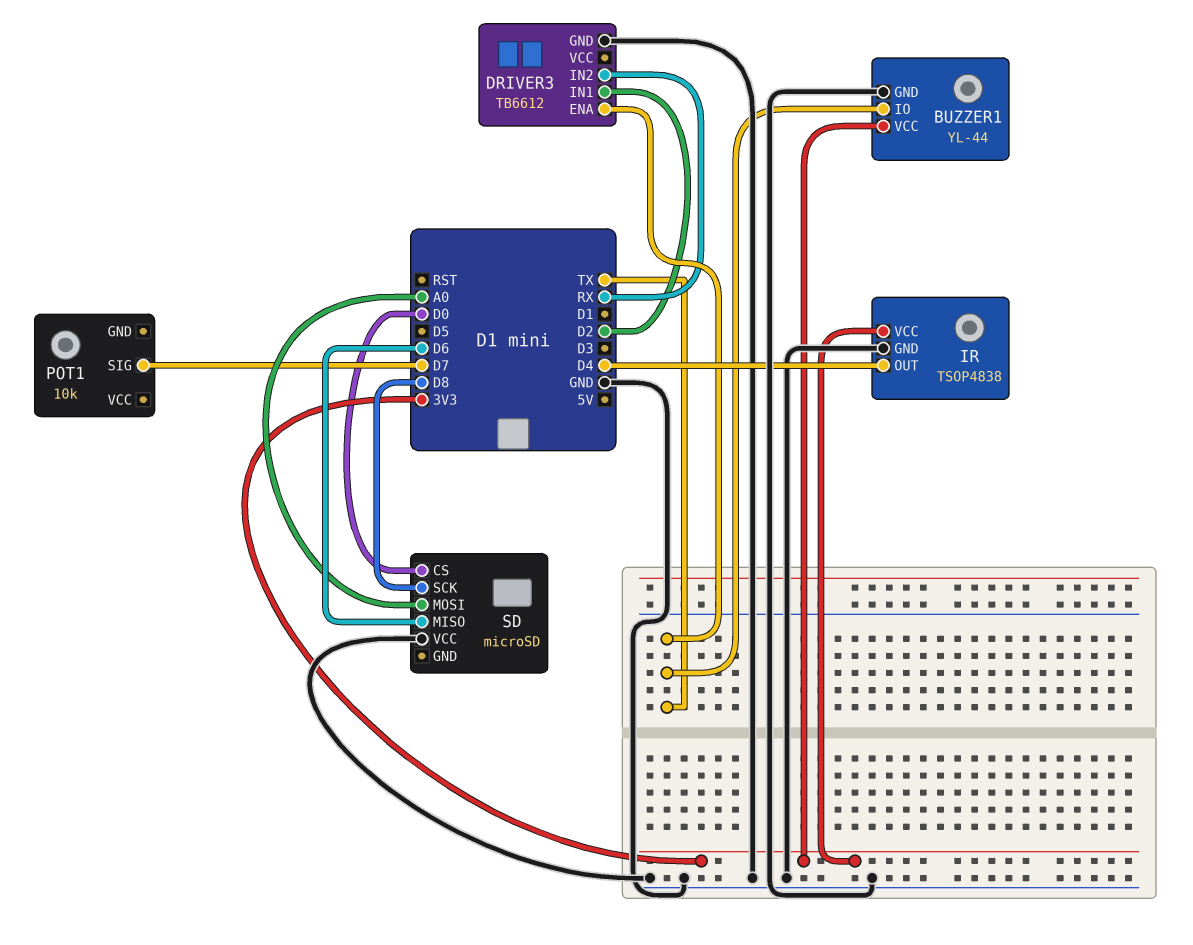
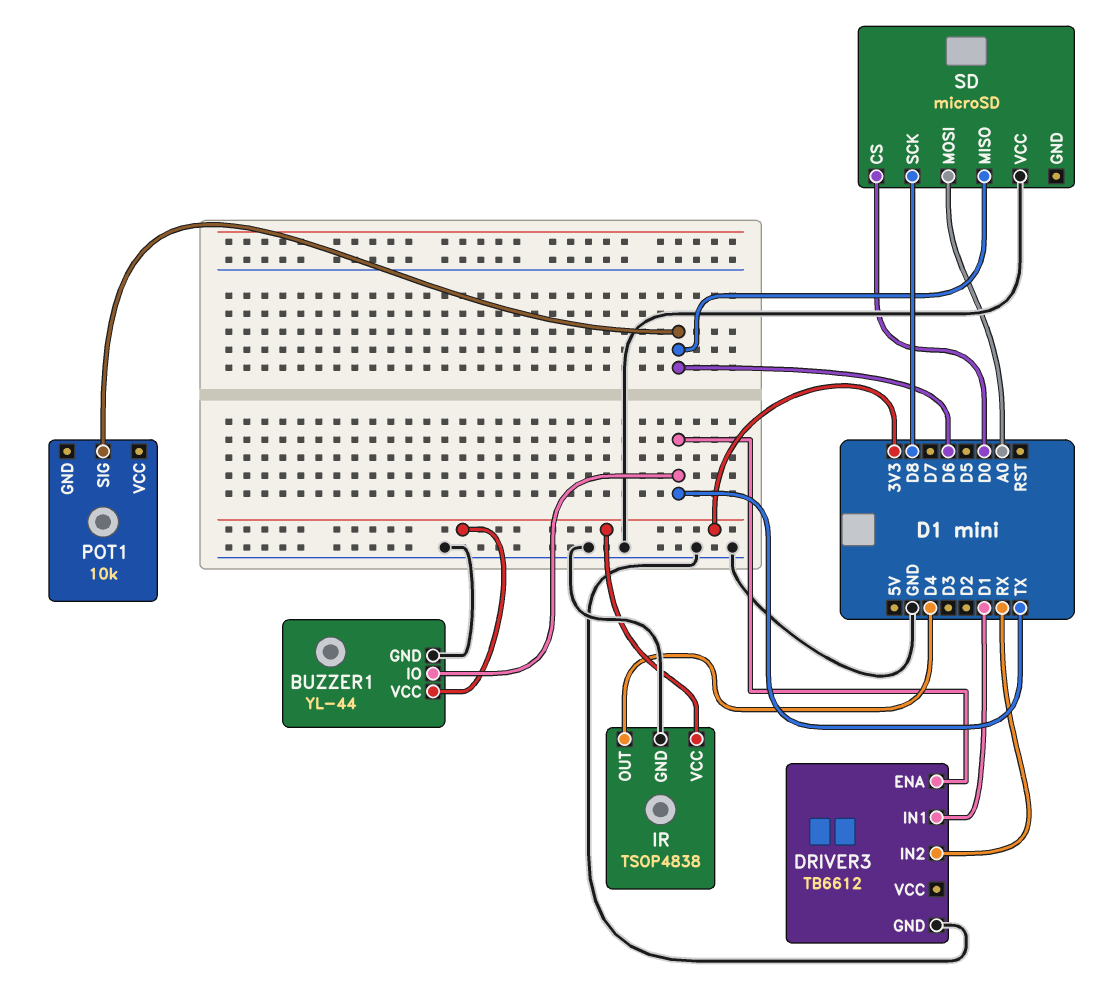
DRIVER3 pin IN1: D2 -> D1
POT1 pin SIG: D7 -> D6

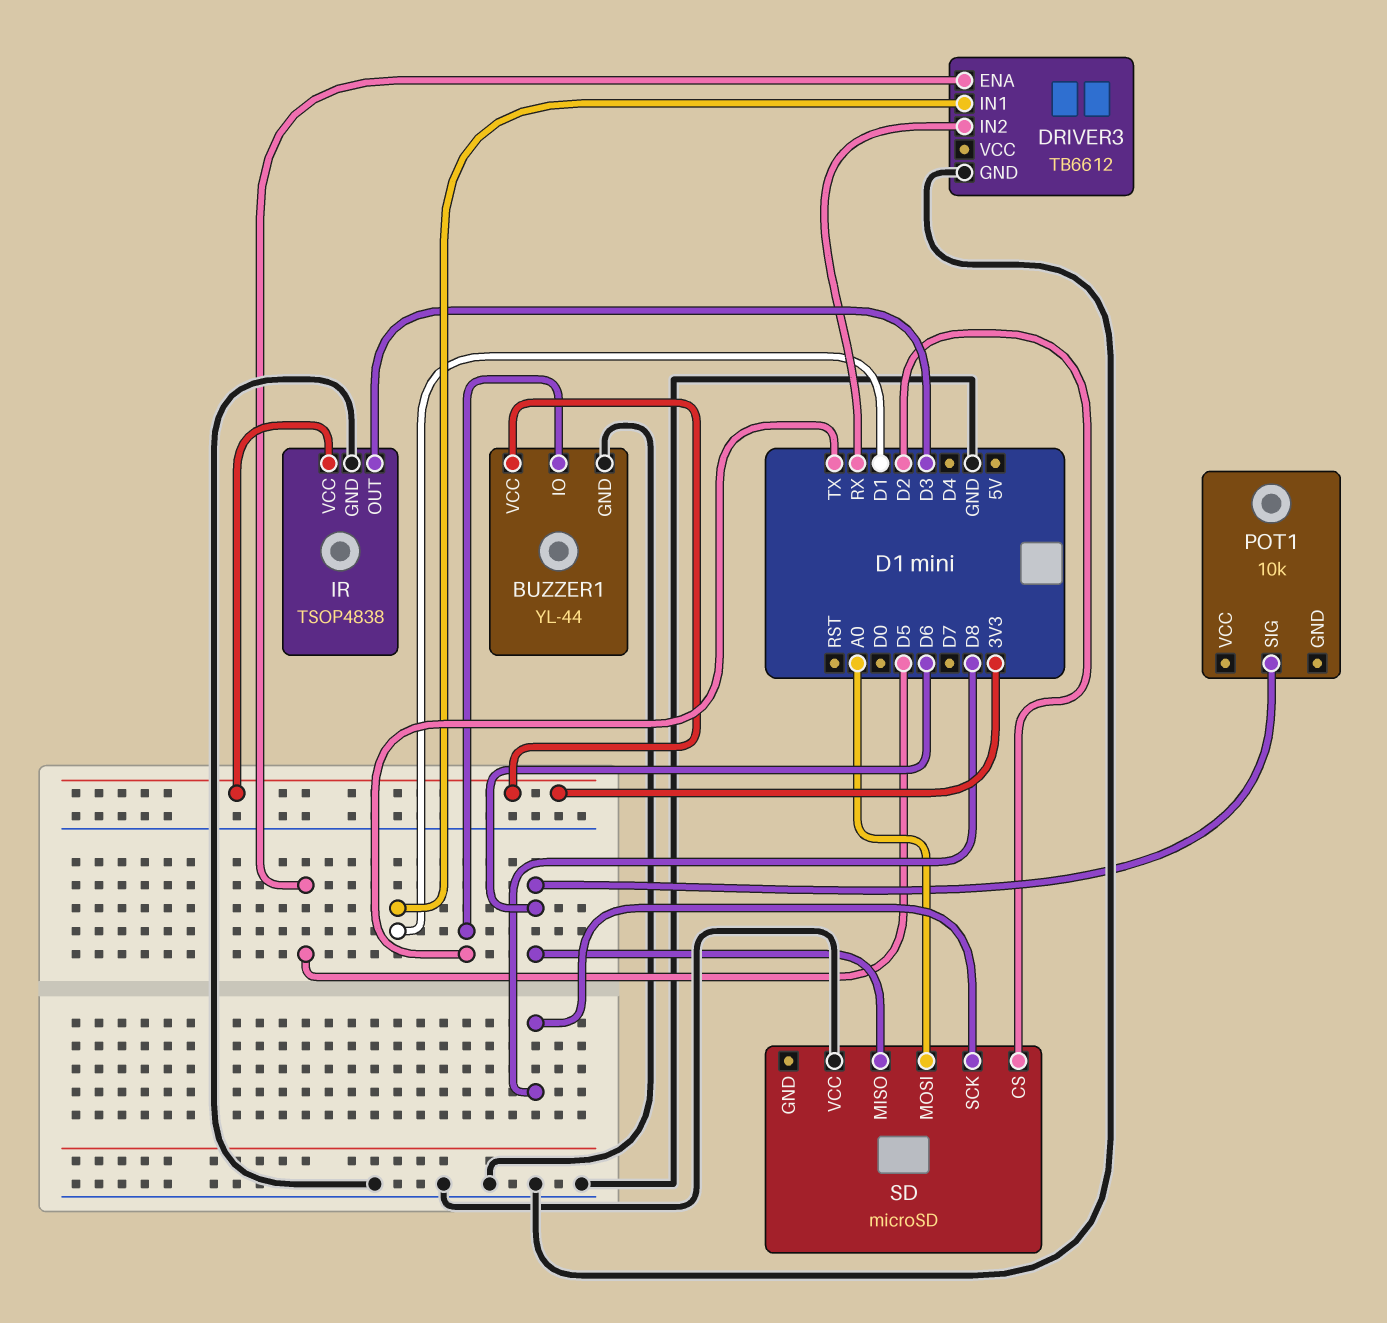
DRIVER3 pin ENA: TX -> D5
IR pin OUT: D4 -> D3
SD pin CS: D0 -> D2

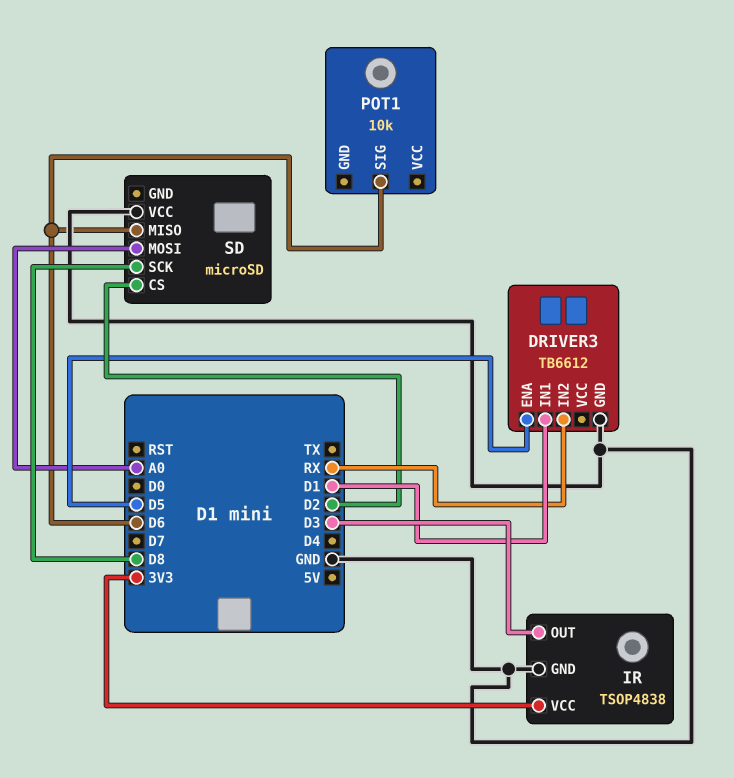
BUZZER1: YL-44 -> none
BUZZER1 pin GND: GND -> none
BUZZER1 pin IO: TX -> none
BUZZER1 pin VCC: 3V3 -> none

